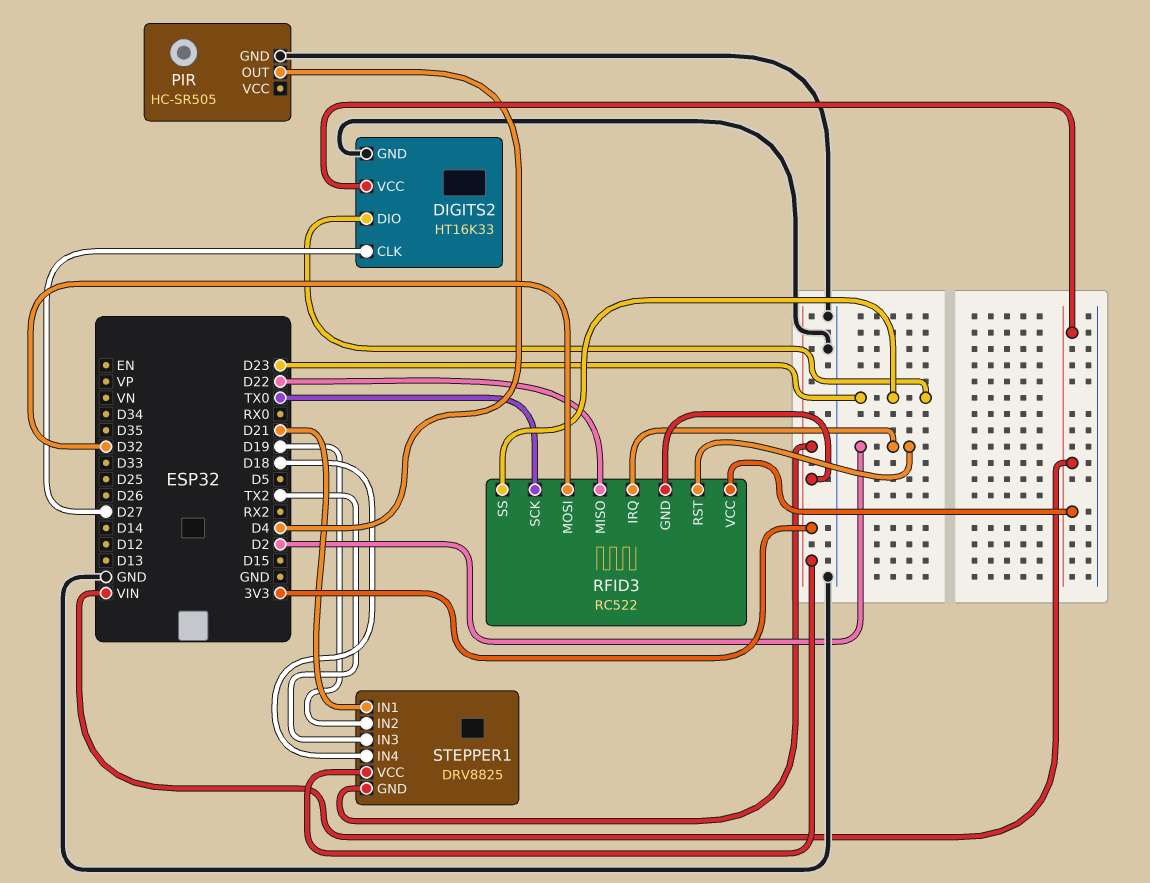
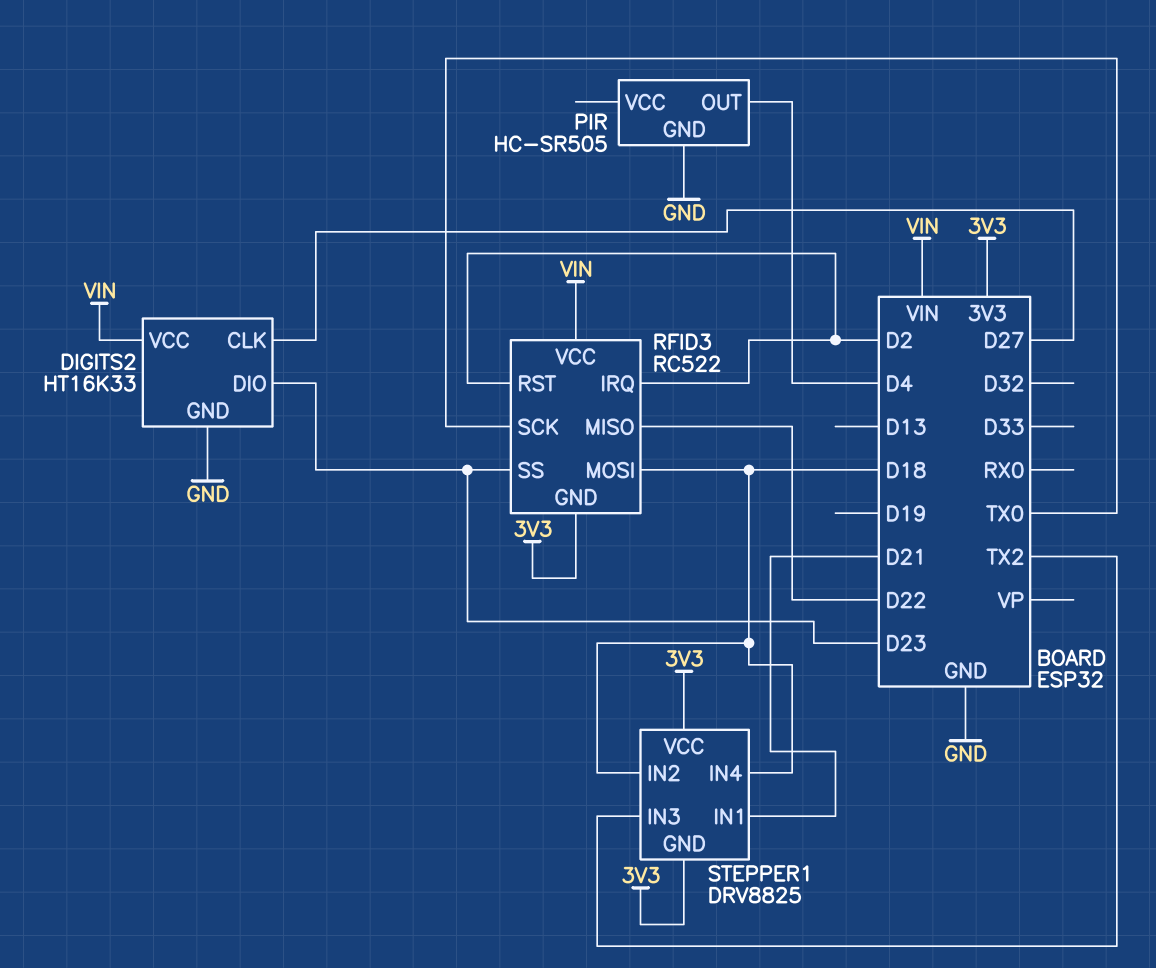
RFID3 pin MOSI: D32 -> D18
STEPPER1 pin IN2: D19 -> D18

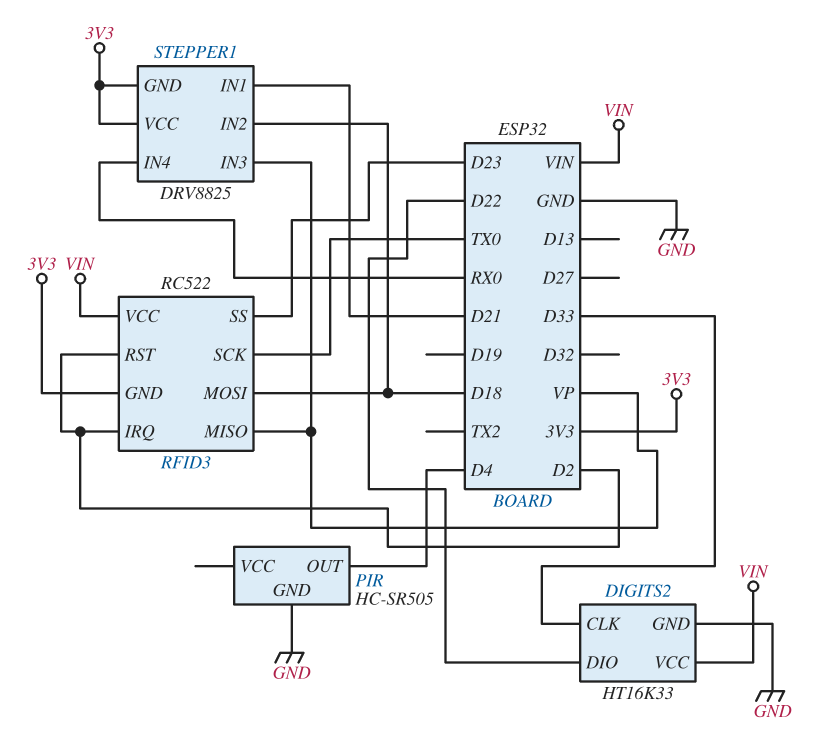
DIGITS2 pin CLK: D27 -> D33
DIGITS2 pin DIO: D23 -> D22
RFID3 pin MISO: D22 -> VP
STEPPER1 pin IN3: TX2 -> VP
STEPPER1 pin IN4: D18 -> RX0

